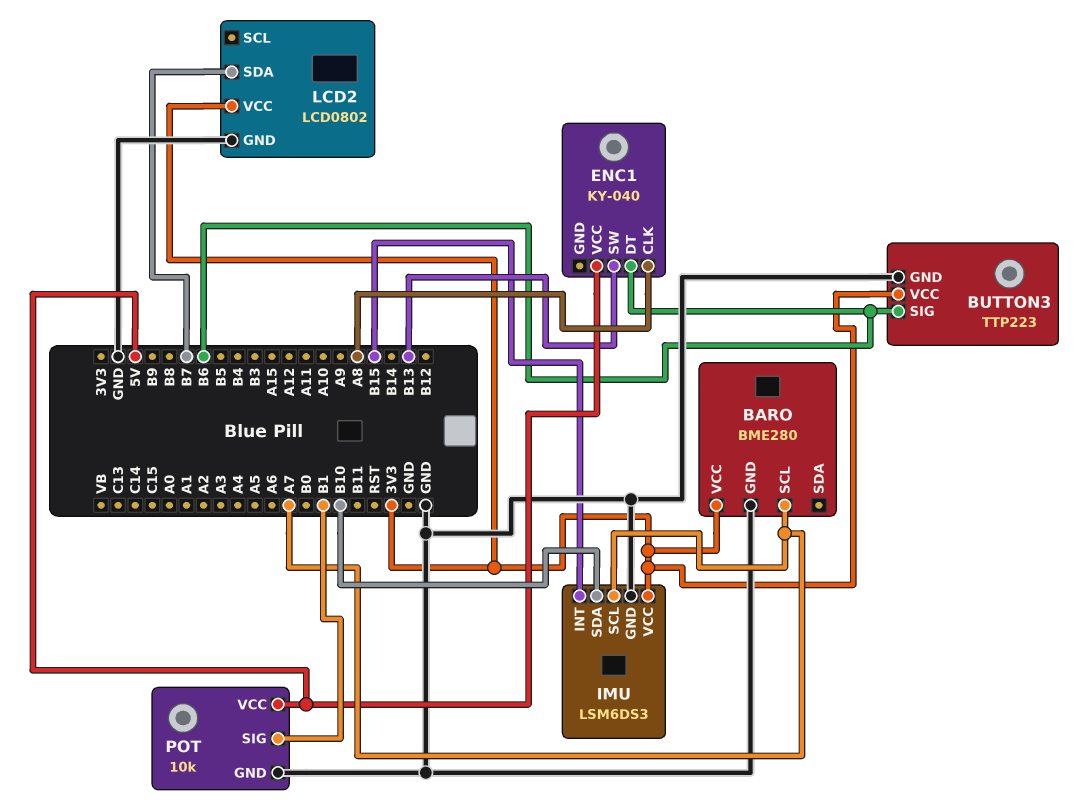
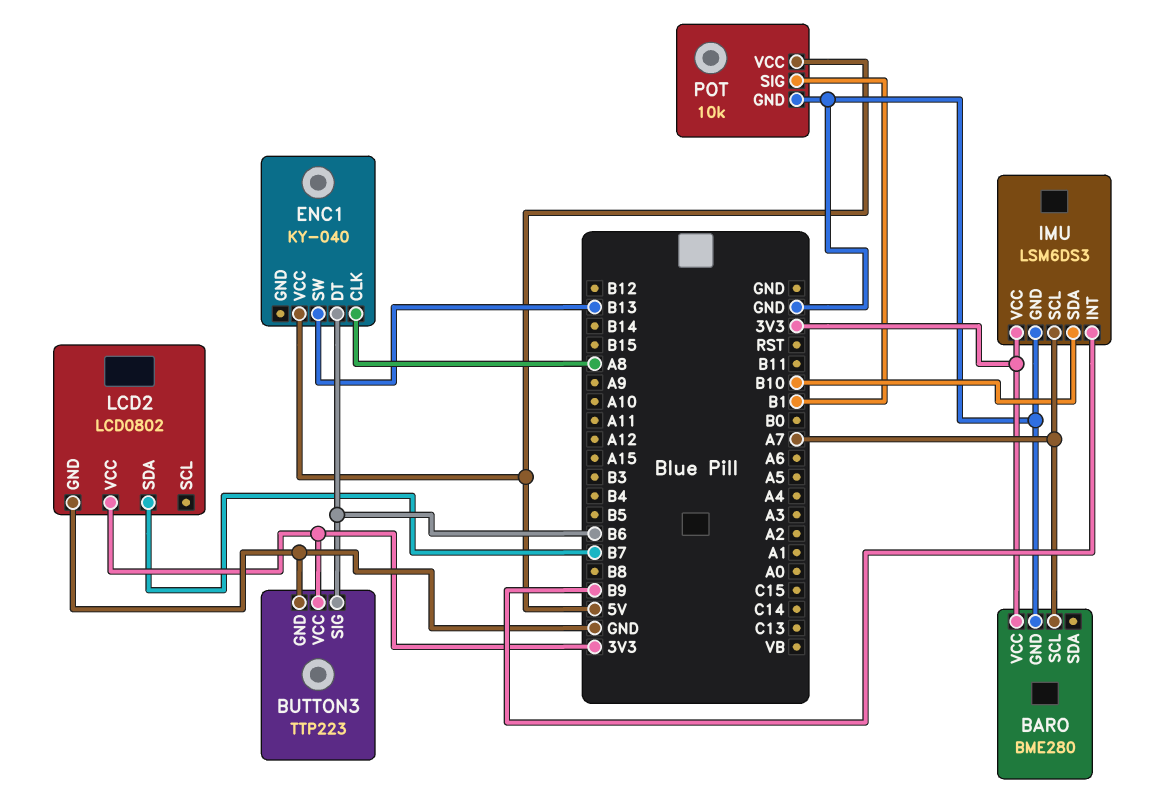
IMU pin INT: B15 -> B9

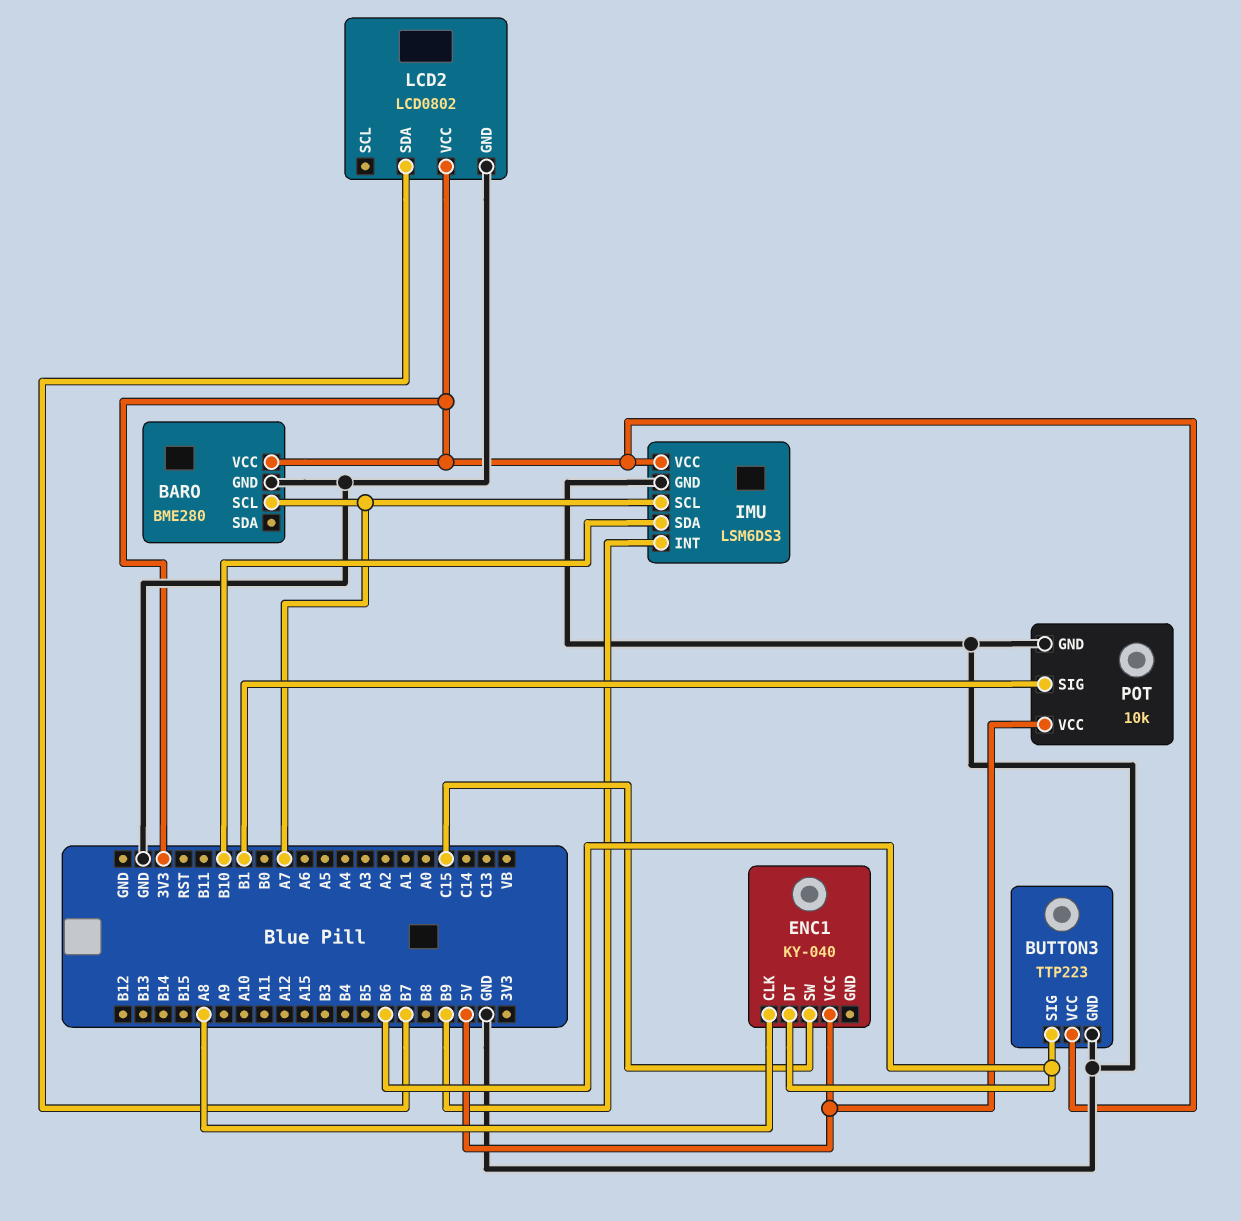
ENC1 pin SW: B13 -> C15

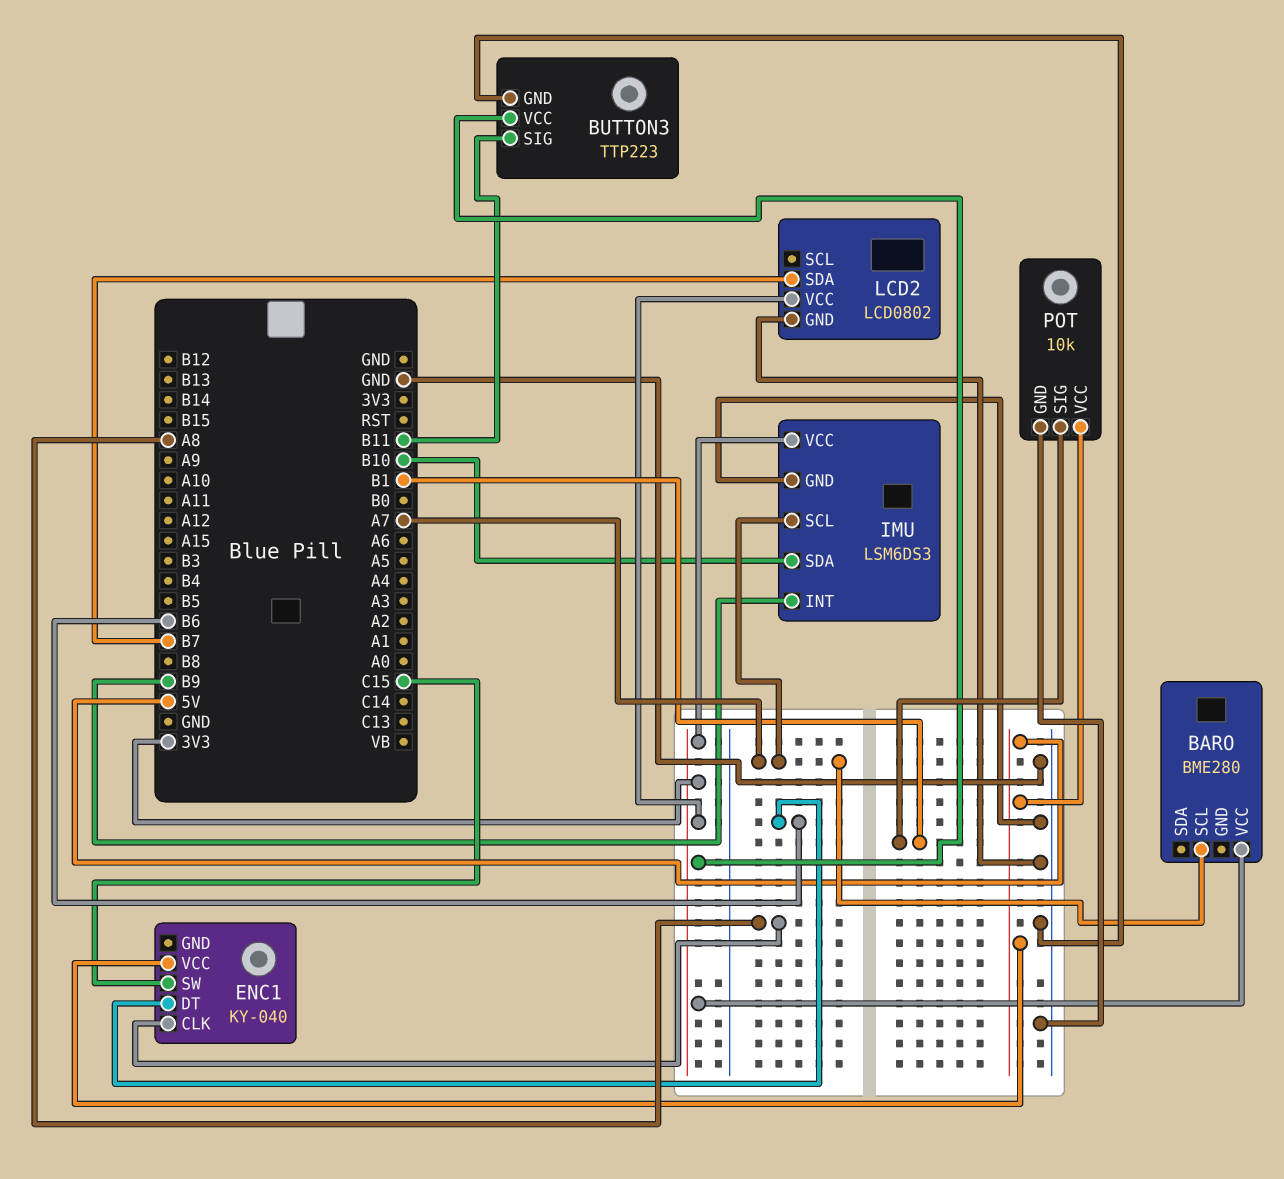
BARO pin GND: GND -> none
BUTTON3 pin SIG: B6 -> B11

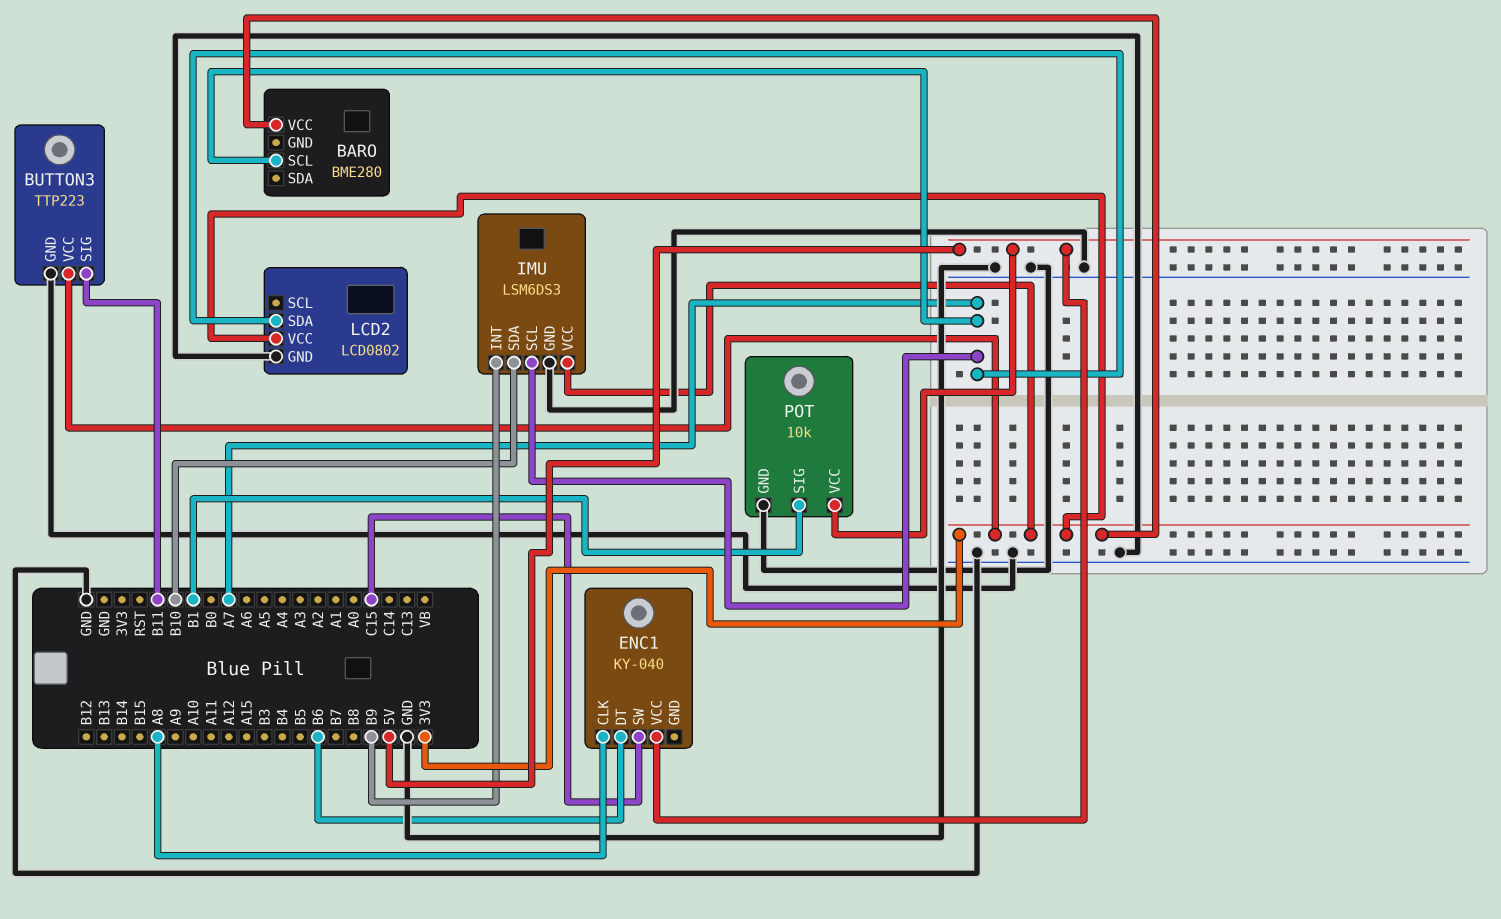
LCD2 pin SDA: B7 -> A7

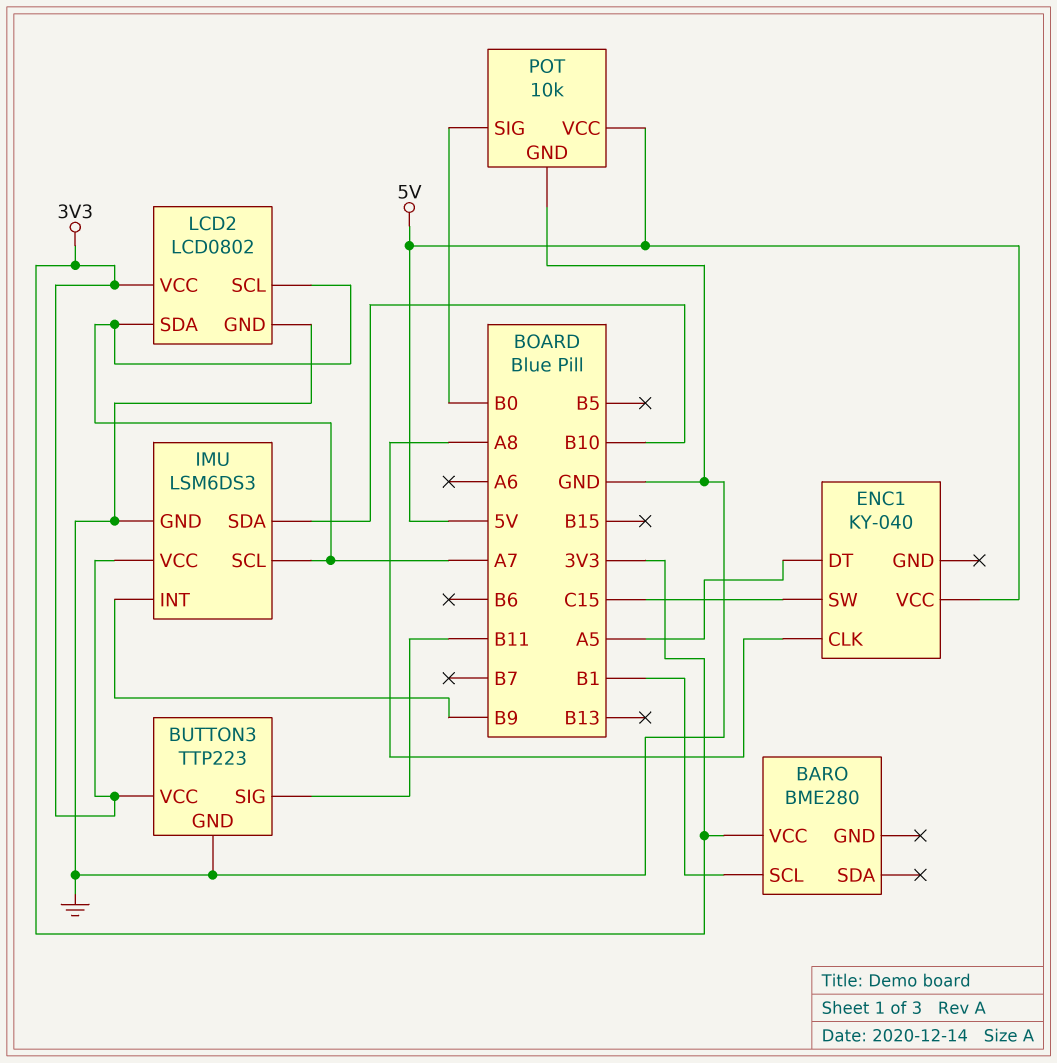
BARO pin SCL: A7 -> B1
ENC1 pin DT: B6 -> A5
LCD2 pin SCL: none -> A7
POT pin SIG: B1 -> B0

